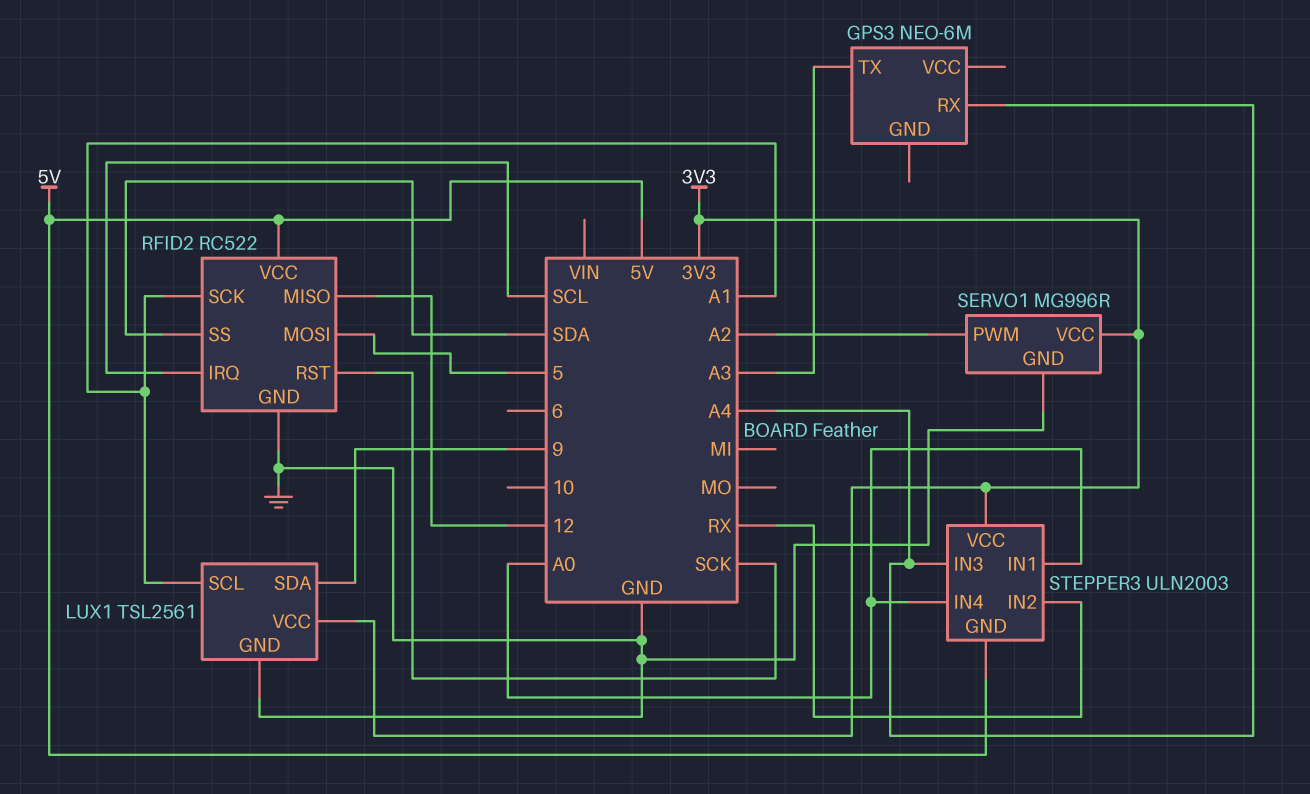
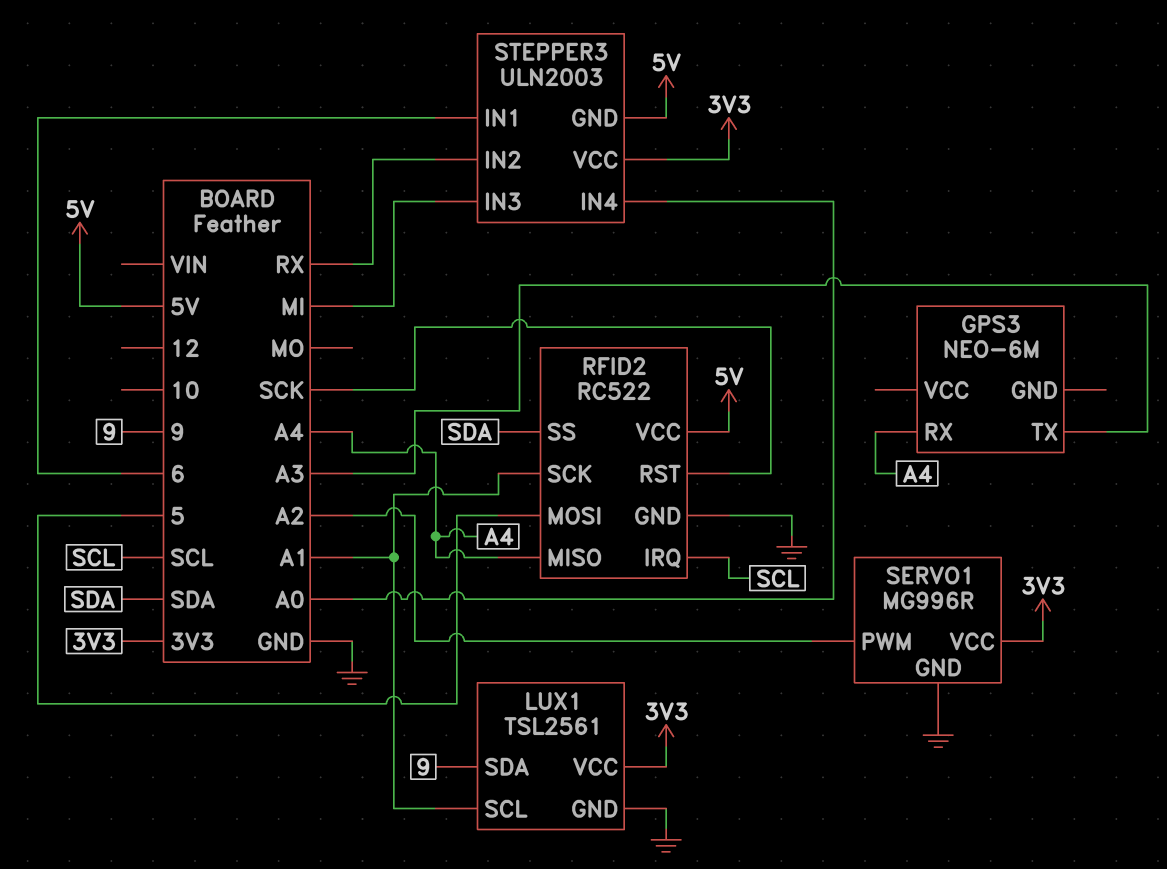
RFID2 pin MISO: 12 -> A4
STEPPER3 pin IN1: A0 -> 6
STEPPER3 pin IN3: A4 -> MI

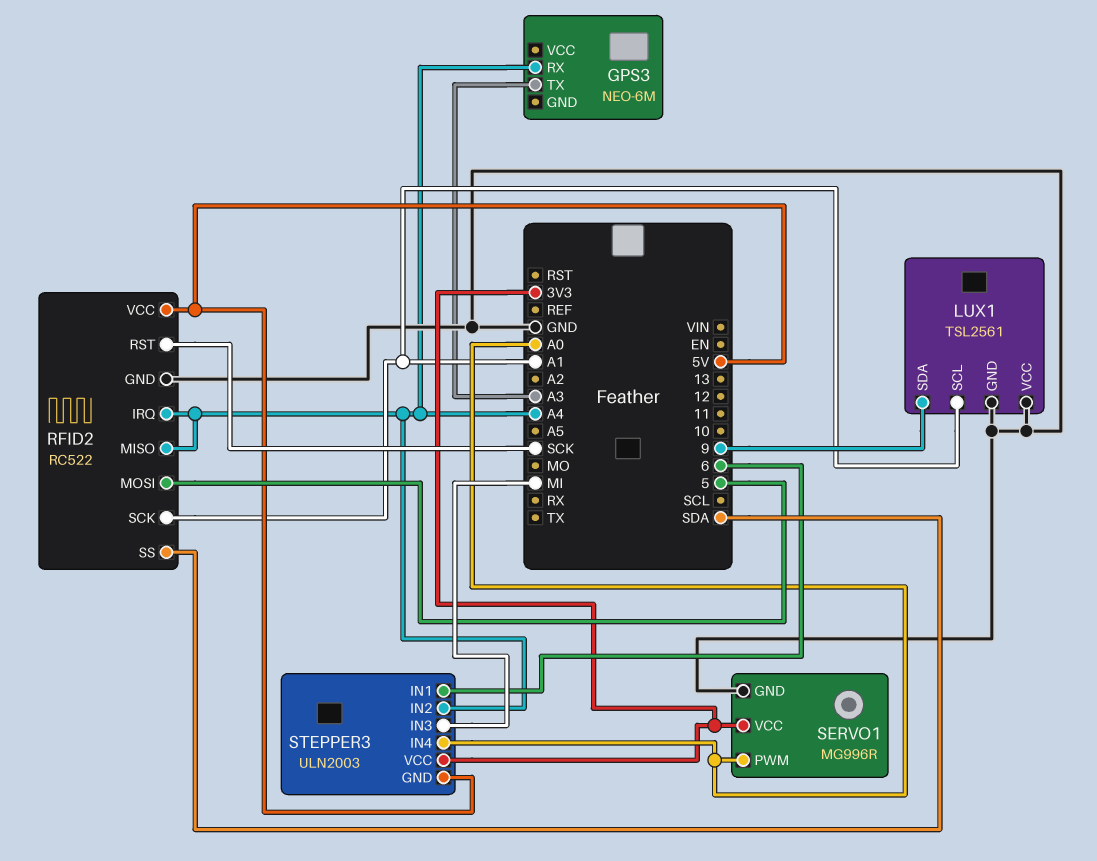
LUX1 pin VCC: 3V3 -> GND
RFID2 pin IRQ: SCL -> A4
SERVO1 pin PWM: A2 -> A0
STEPPER3 pin IN2: RX -> A4

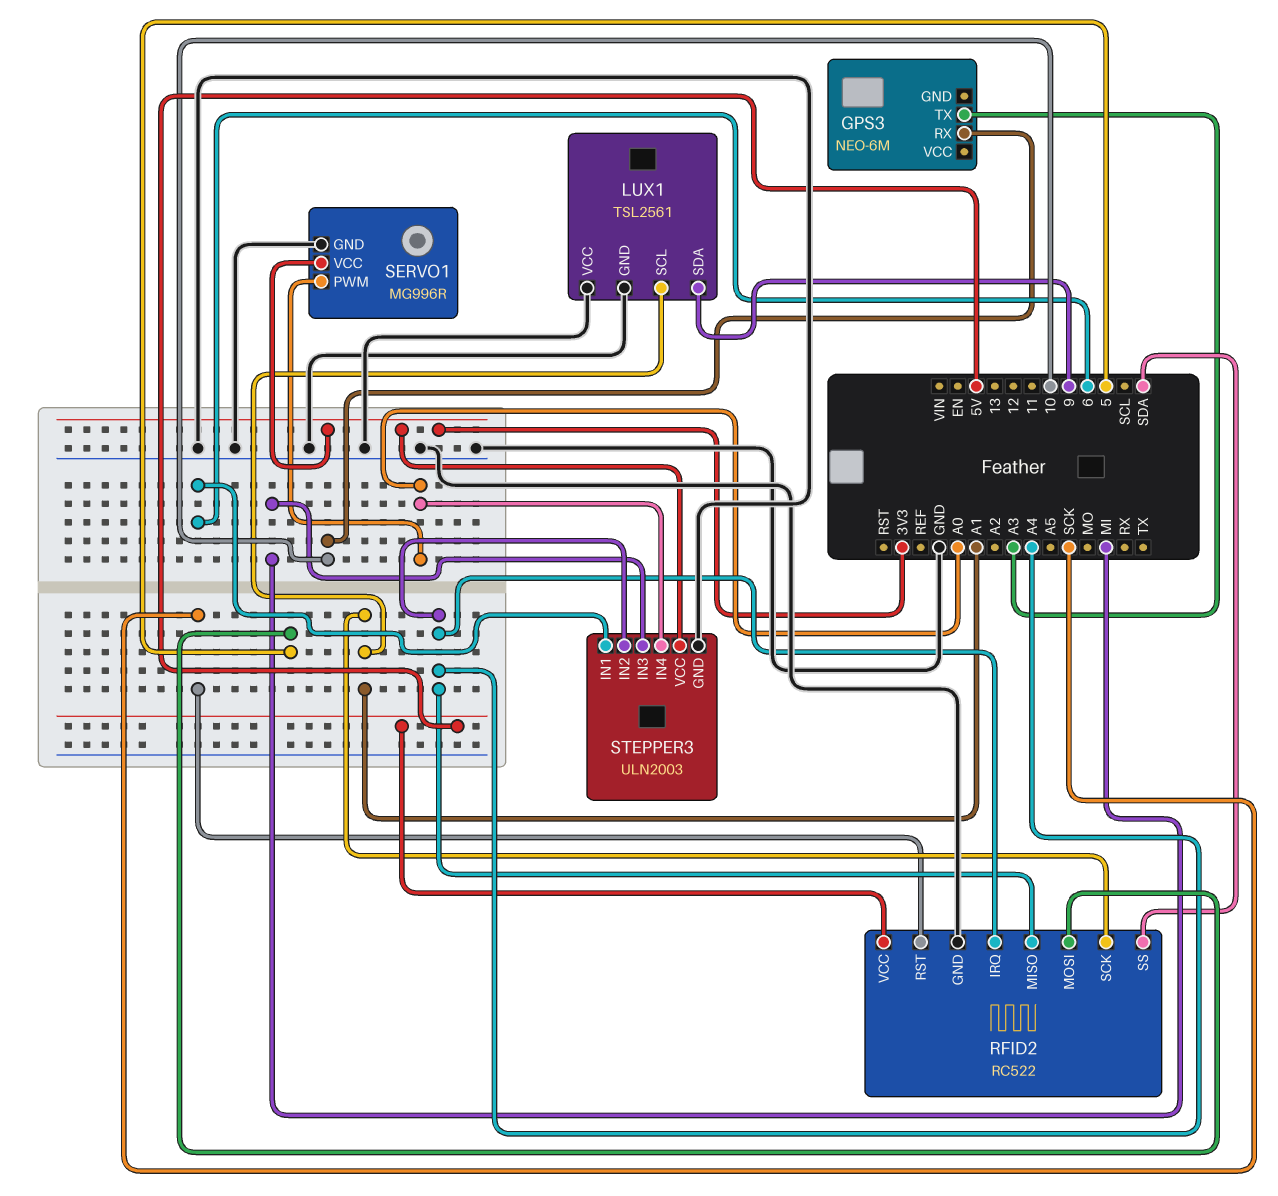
GPS3 pin RX: A4 -> 10
STEPPER3 pin GND: 5V -> GND

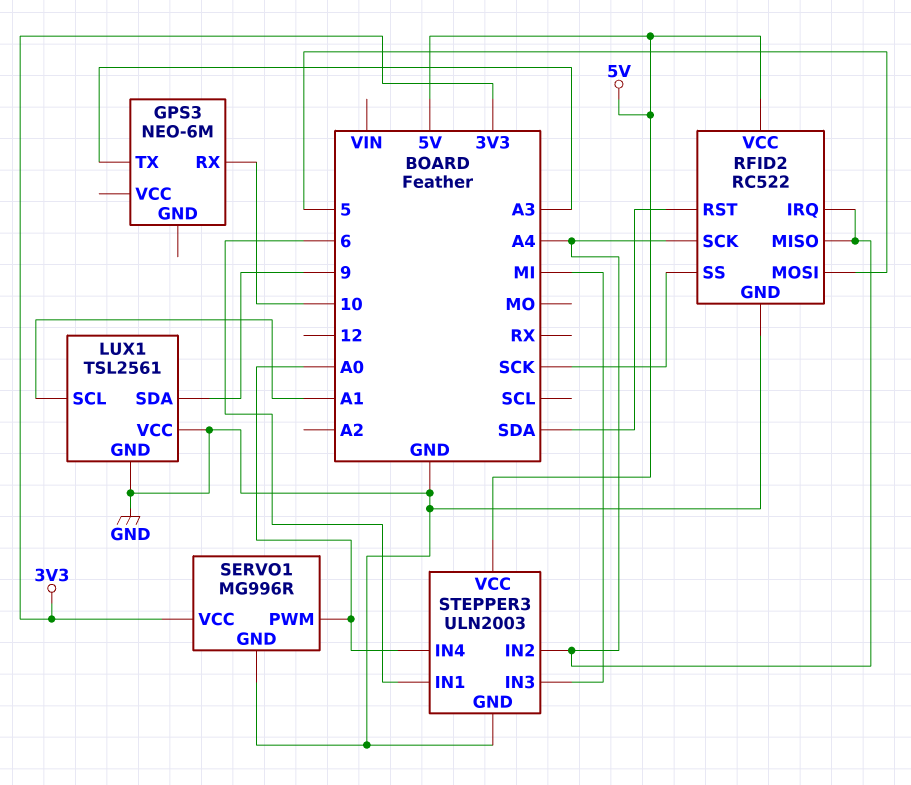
RFID2 pin RST: SCK -> SDA
RFID2 pin SCK: A1 -> A4
RFID2 pin SS: SDA -> SCK
STEPPER3 pin VCC: 3V3 -> 5V

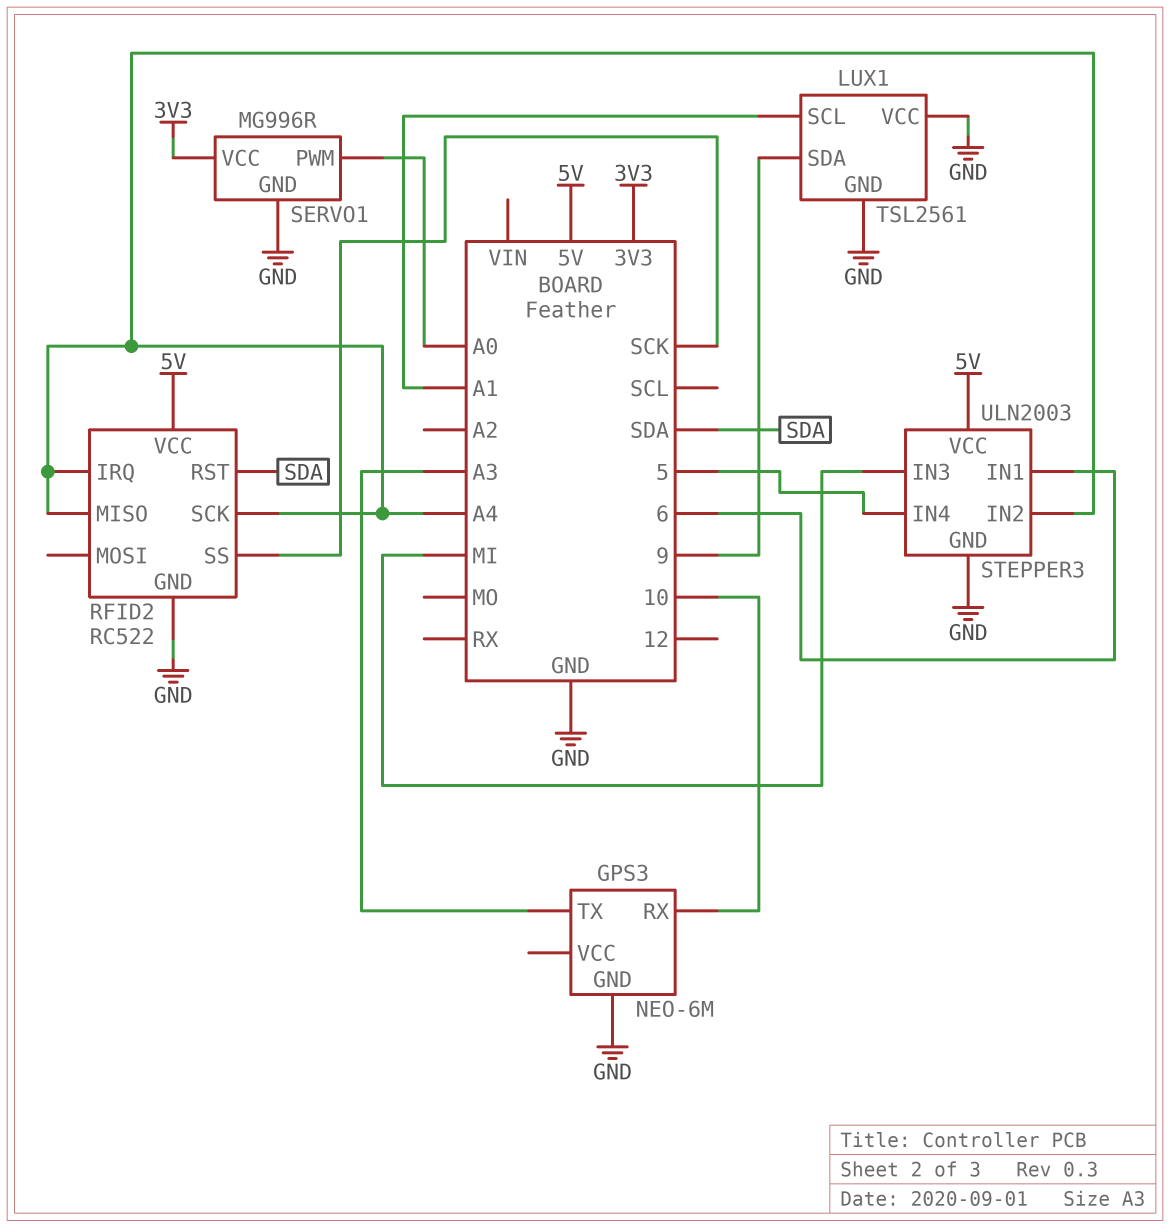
GPS3 pin GND: none -> GND
RFID2 pin MOSI: 5 -> none
STEPPER3 pin IN4: A0 -> 5

